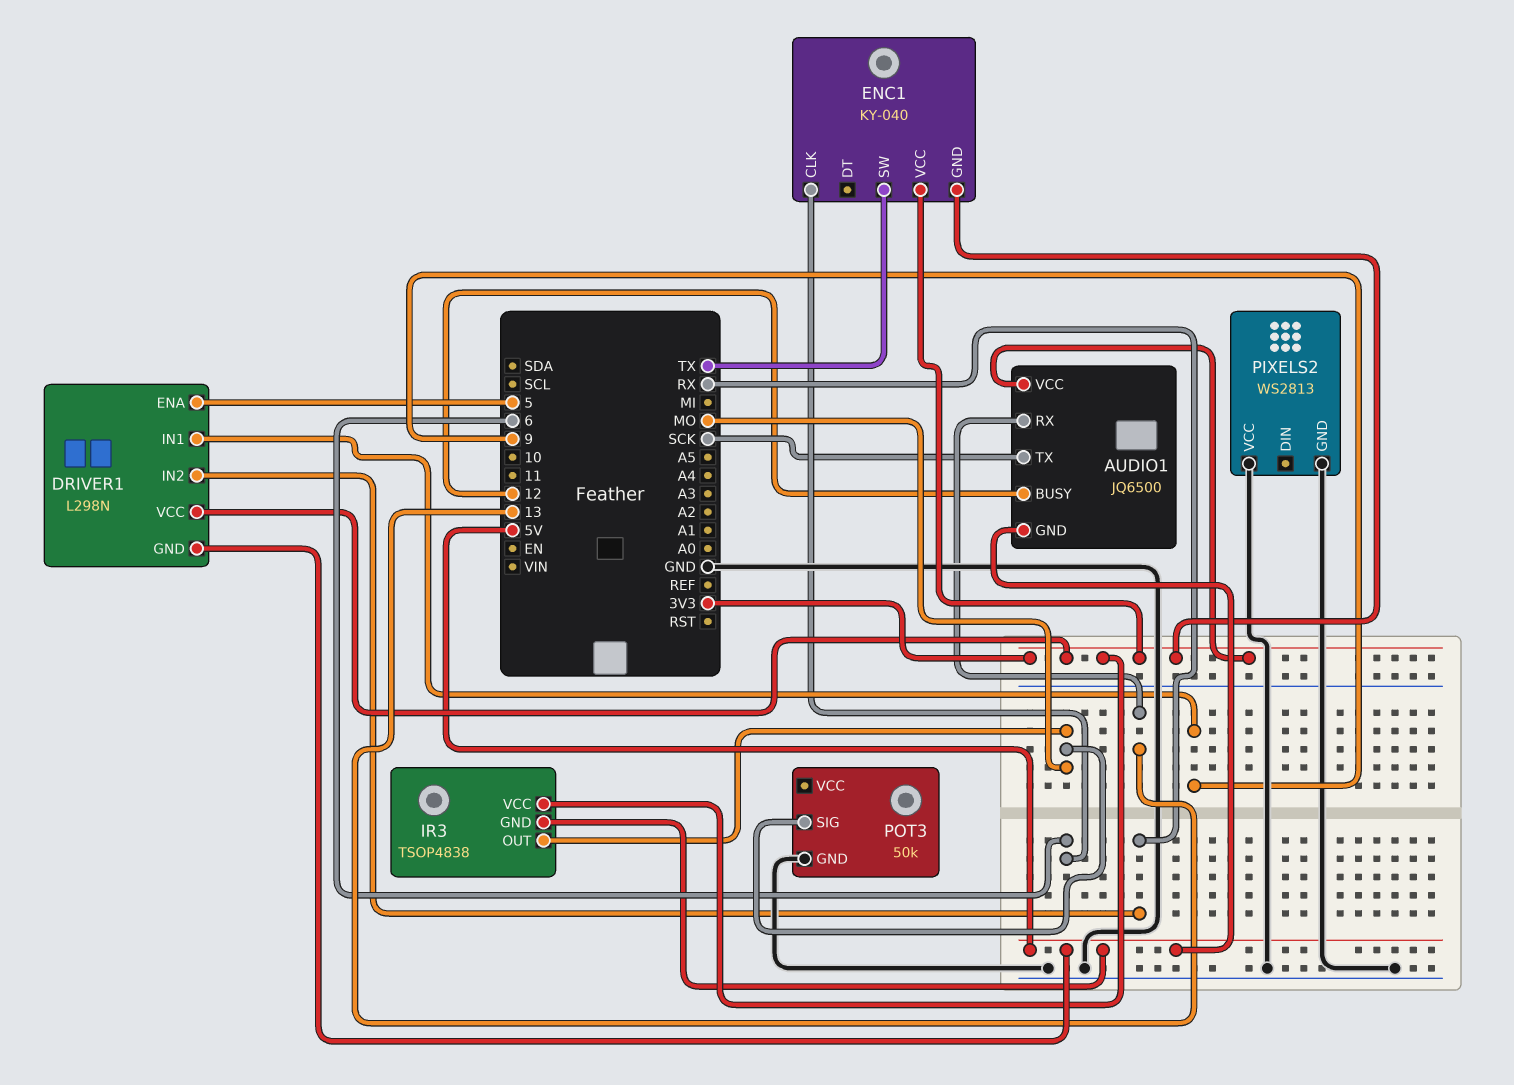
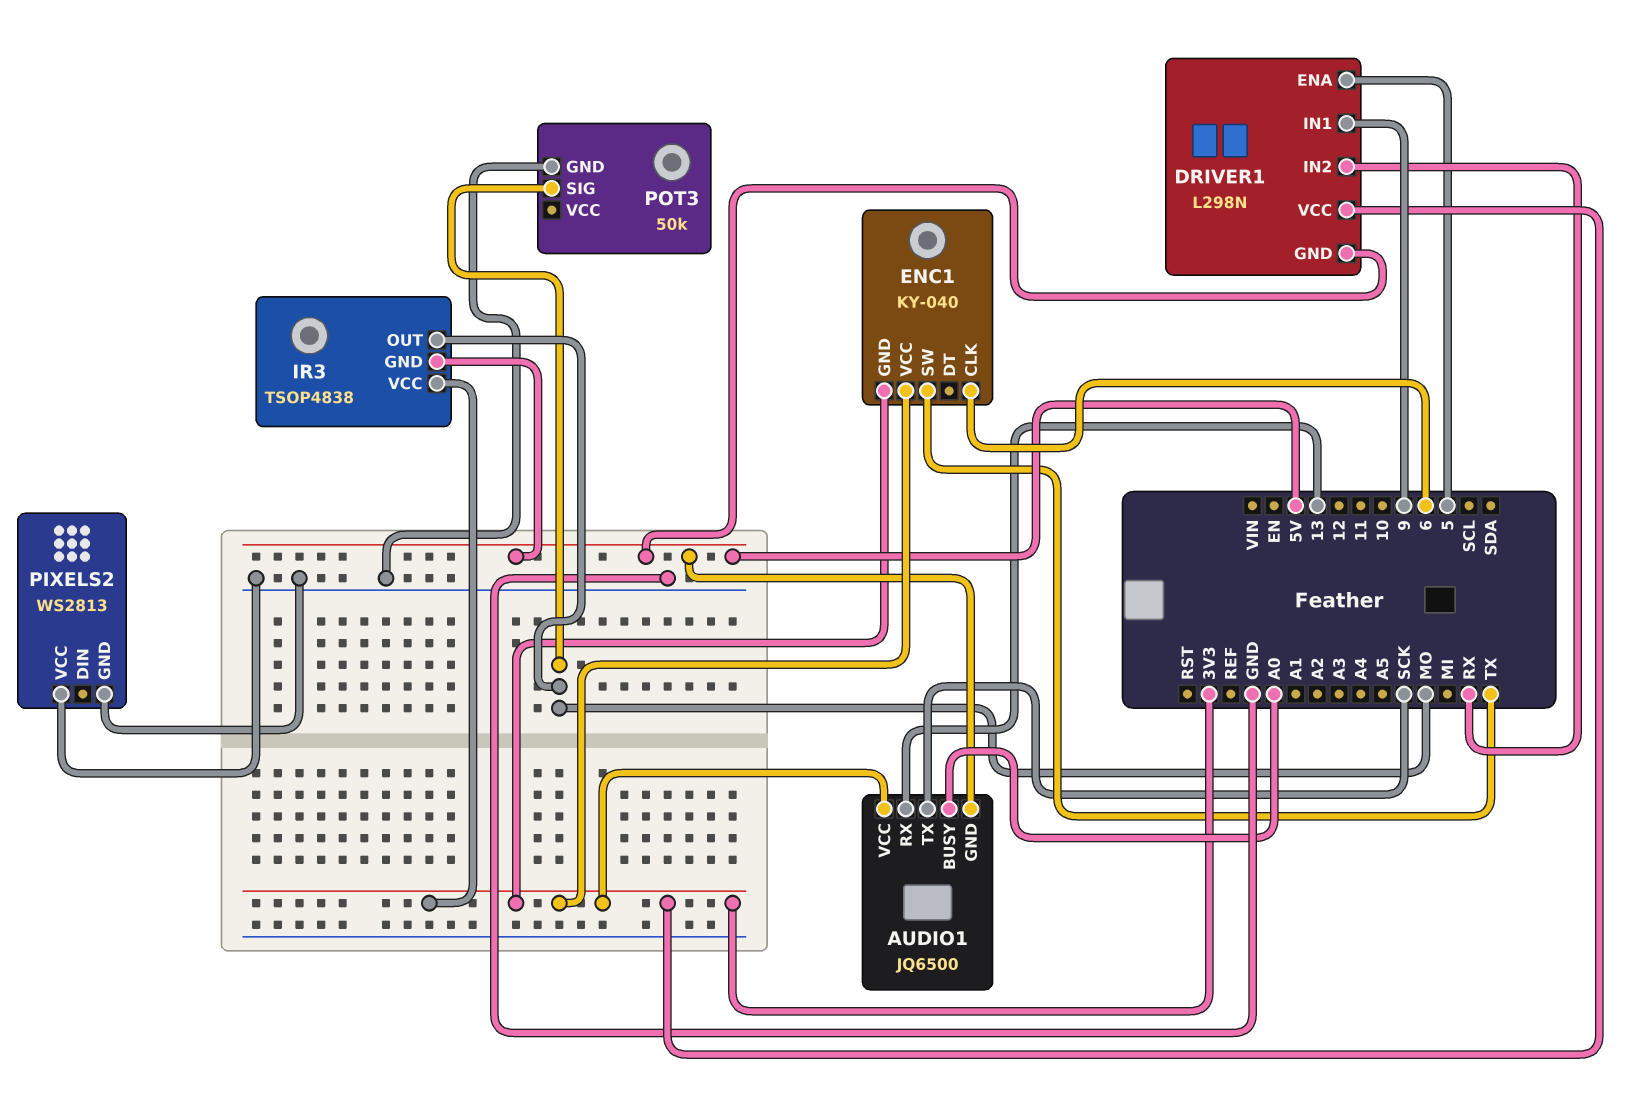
AUDIO1 pin BUSY: 12 -> A0

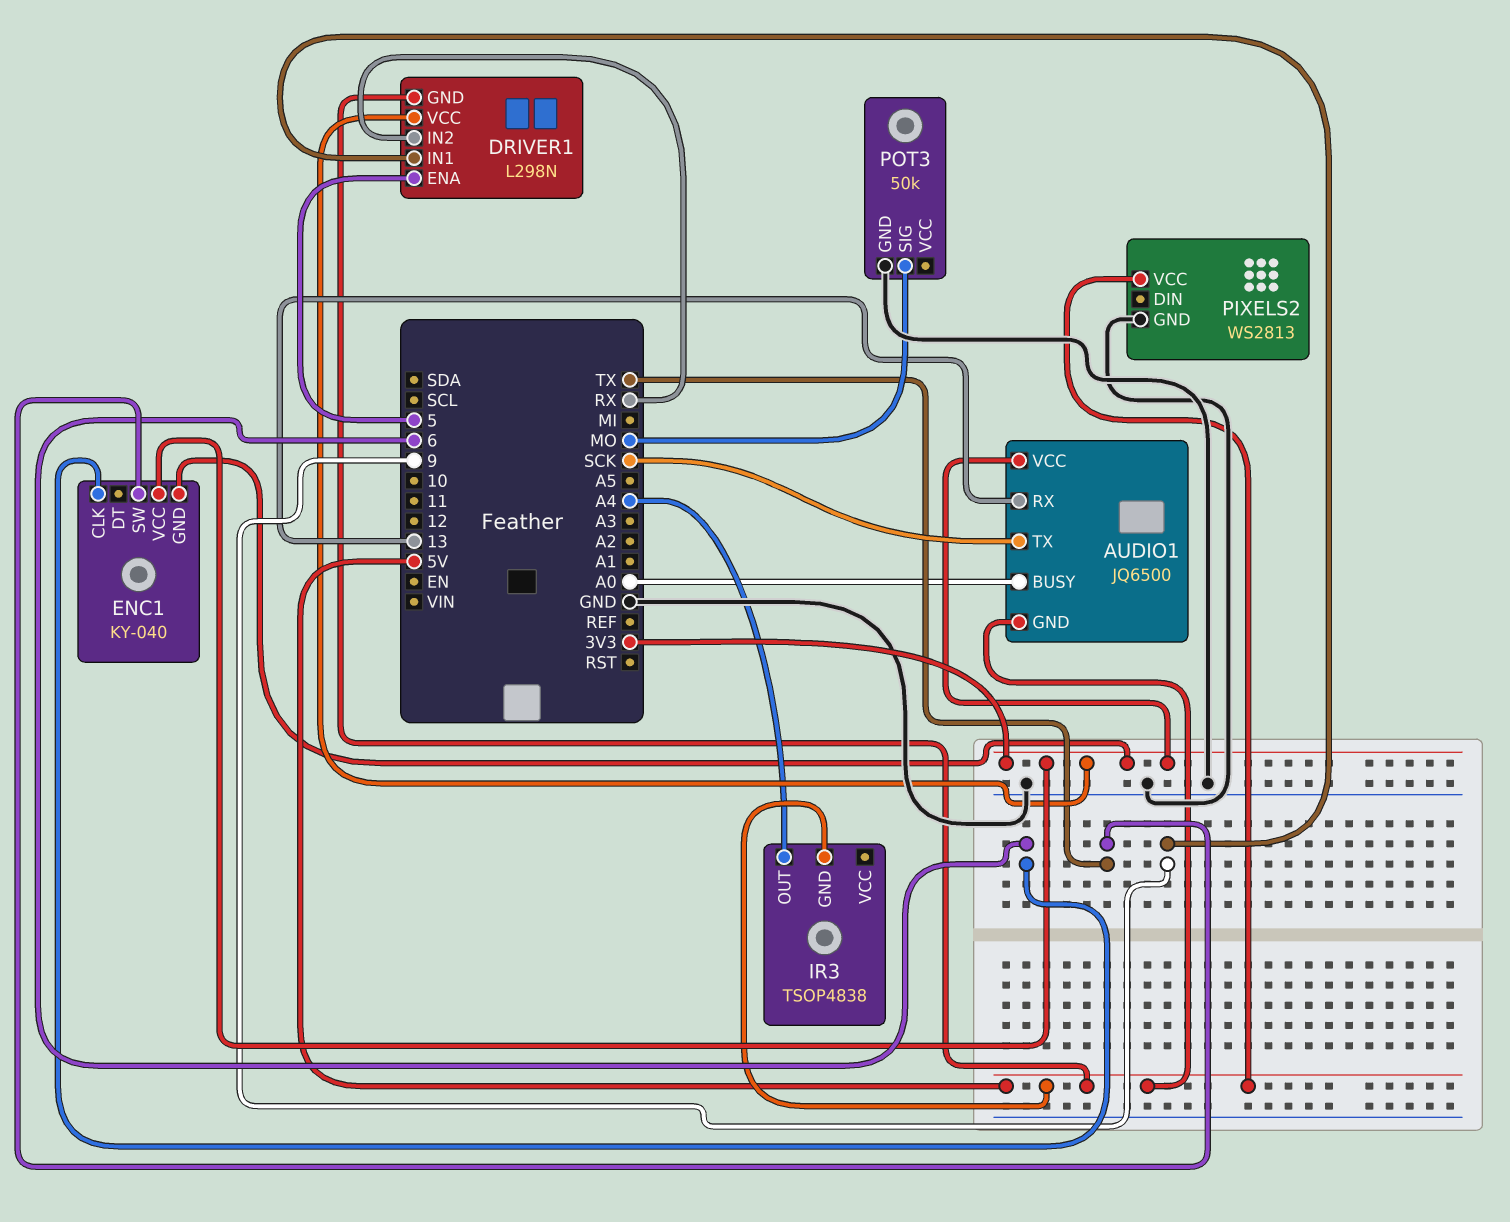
IR3 pin OUT: MO -> A4
IR3 pin VCC: 3V3 -> none
PIXELS2 pin VCC: GND -> 5V

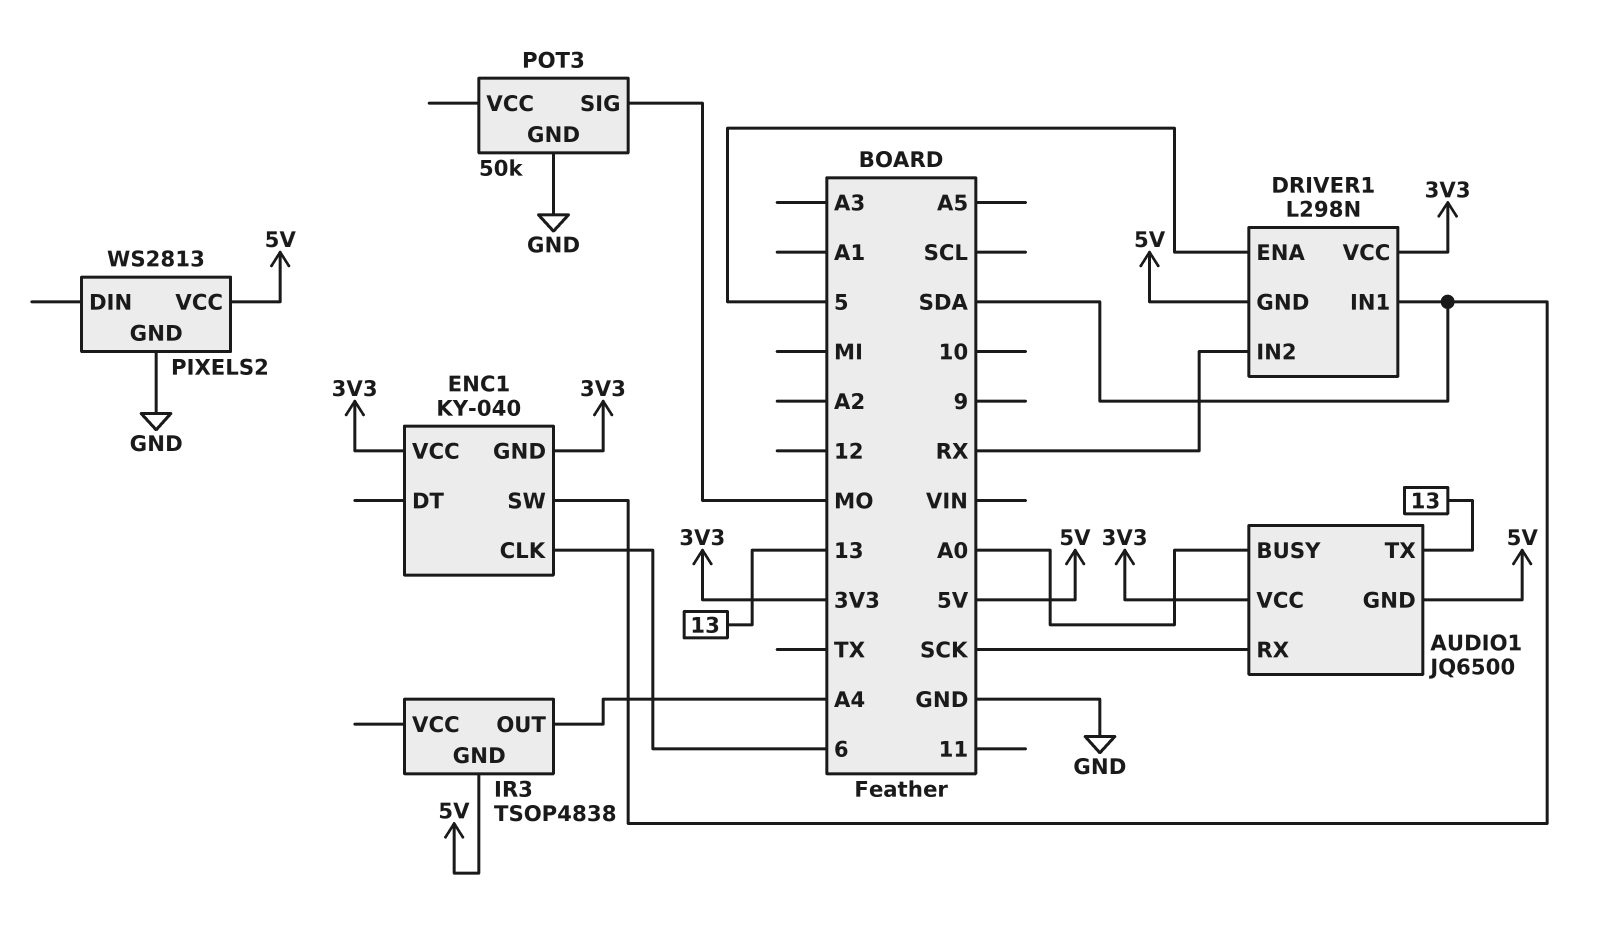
AUDIO1 pin RX: 13 -> SCK
AUDIO1 pin TX: SCK -> 13
DRIVER1 pin IN1: 9 -> SDA
ENC1 pin SW: TX -> SDA

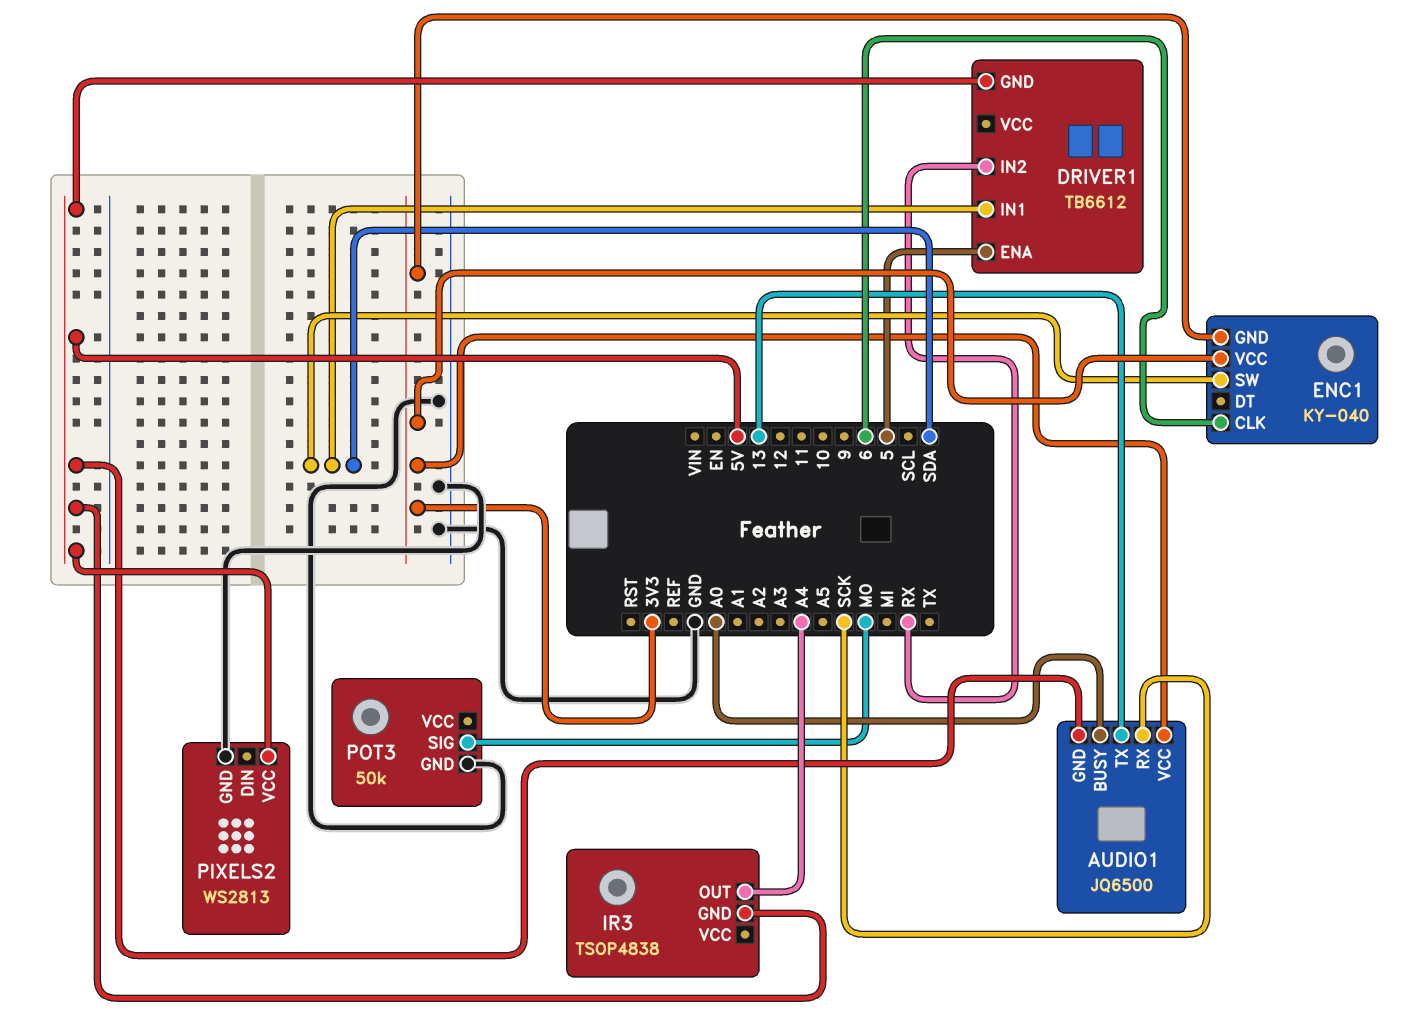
DRIVER1: L298N -> TB6612
DRIVER1 pin VCC: 3V3 -> none

